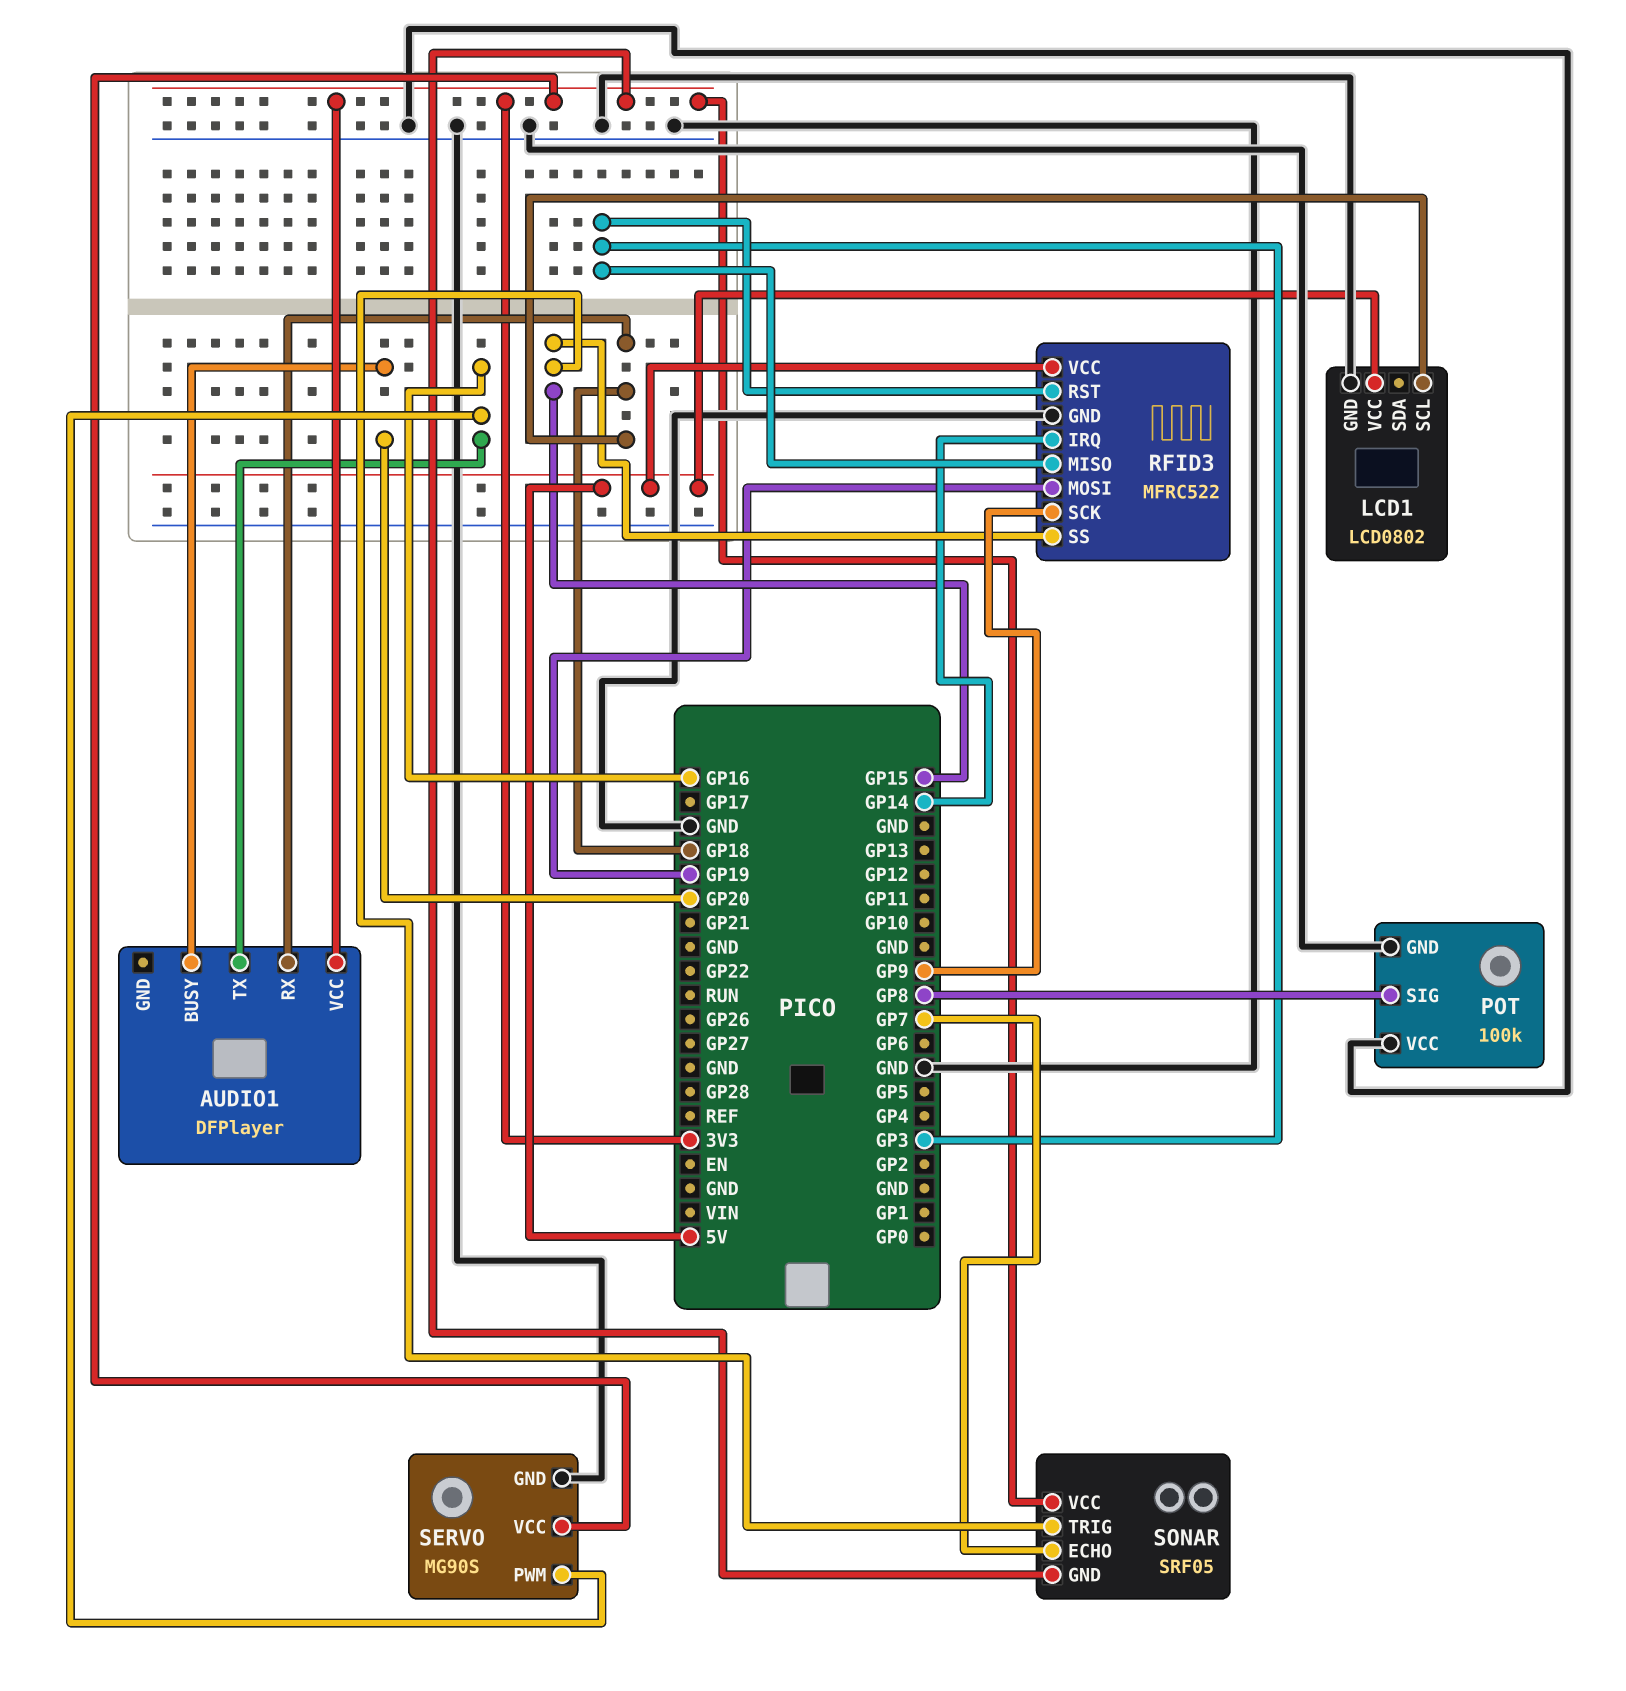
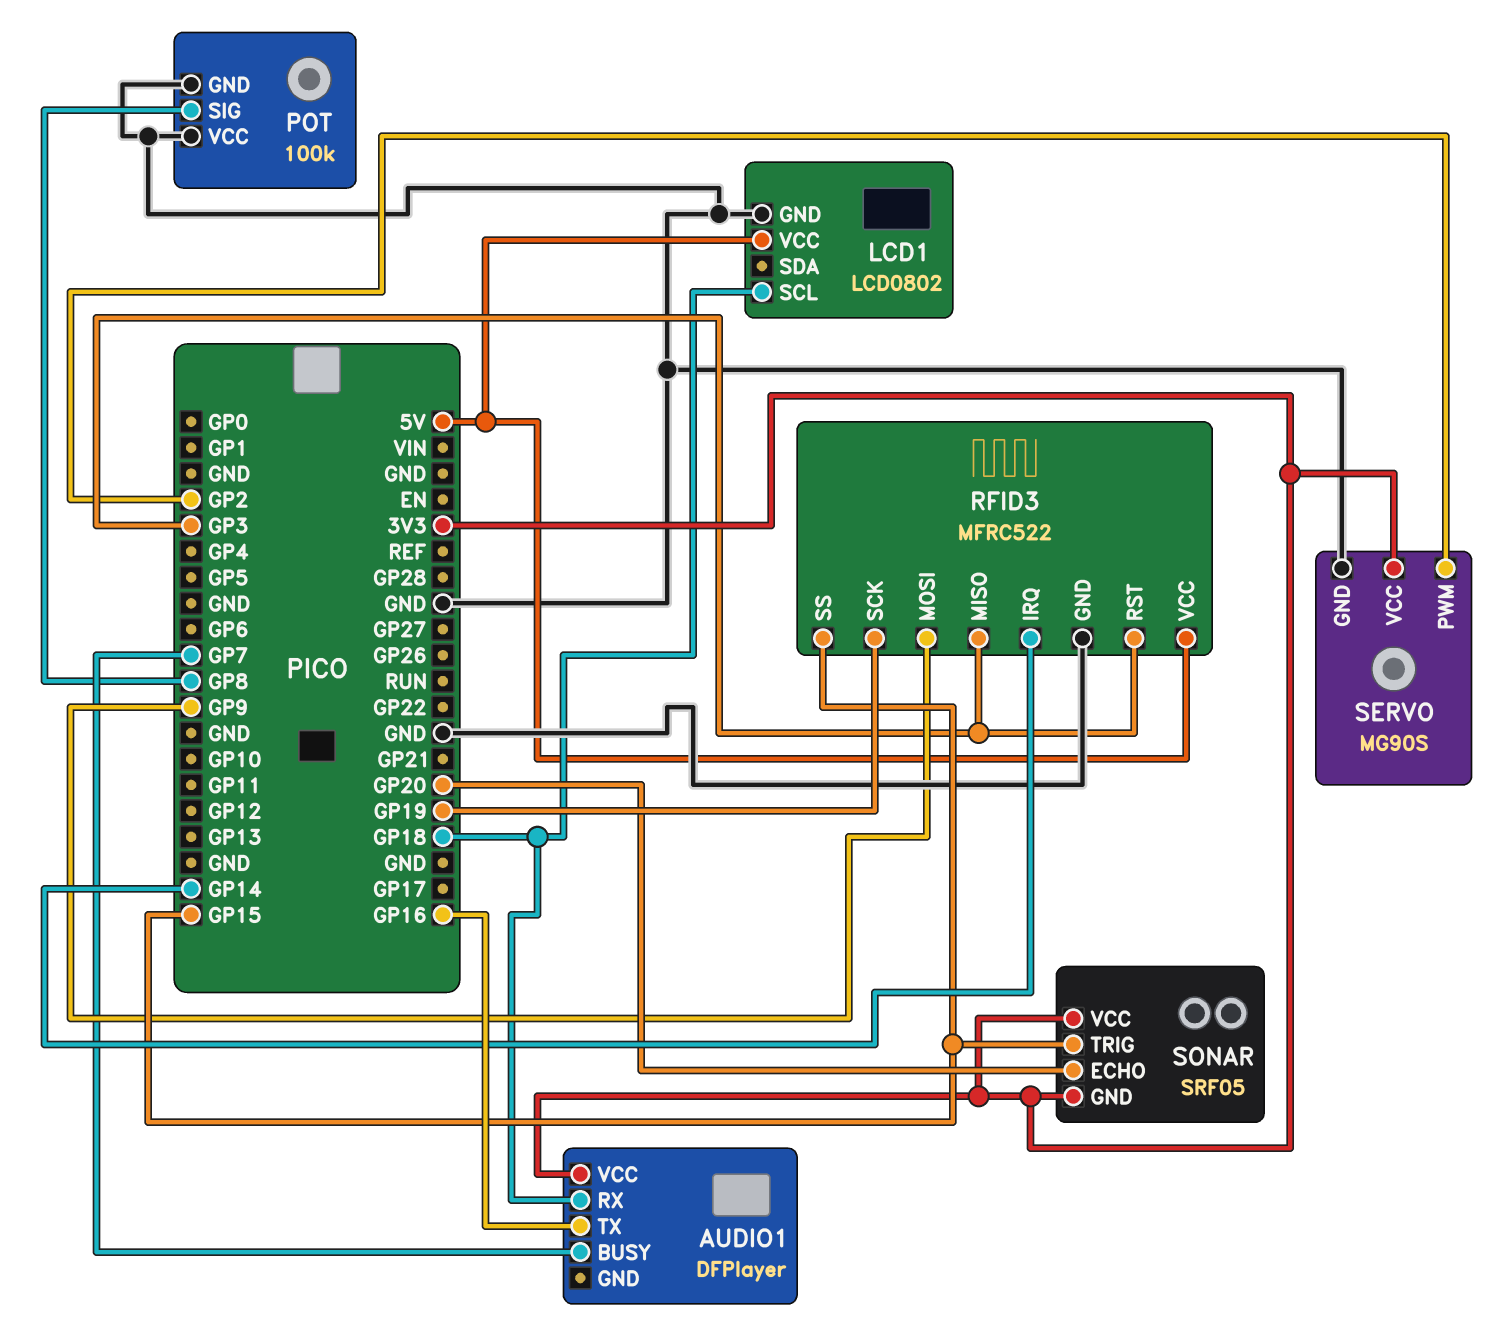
AUDIO1 pin BUSY: GP20 -> GP7
RFID3 pin MOSI: GP19 -> GP9
RFID3 pin SCK: GP9 -> GP19
SERVO pin PWM: GP16 -> GP2
SONAR pin ECHO: GP7 -> GP20

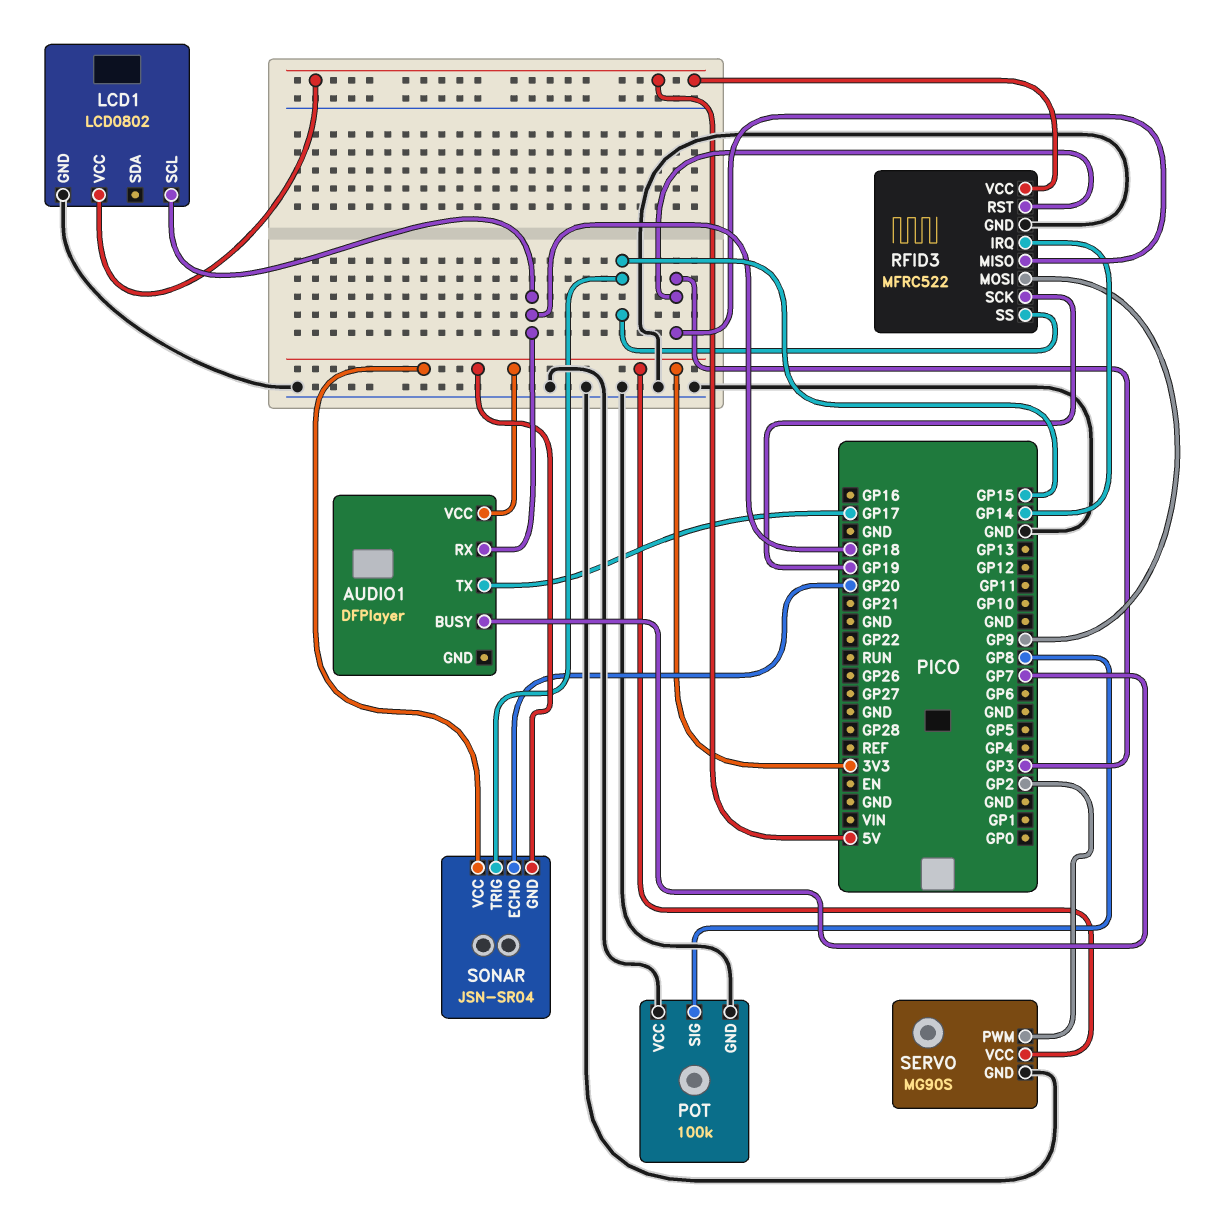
AUDIO1 pin TX: GP16 -> GP17
SONAR: SRF05 -> JSN-SR04

